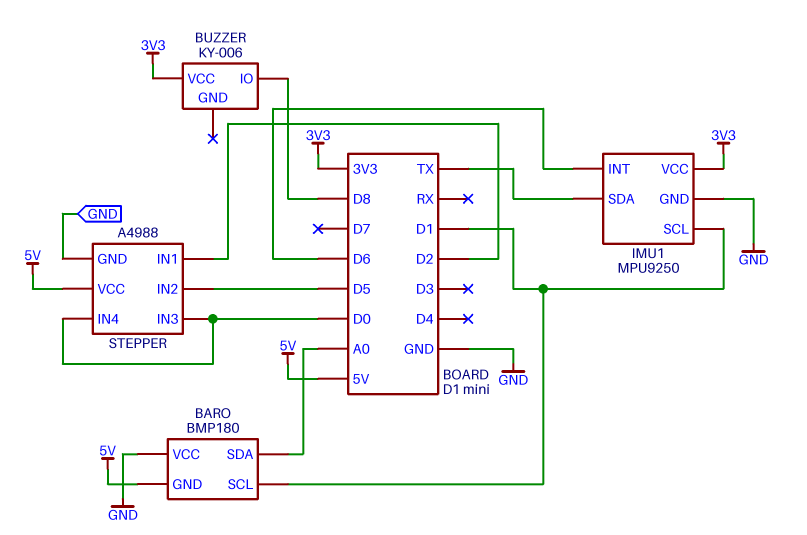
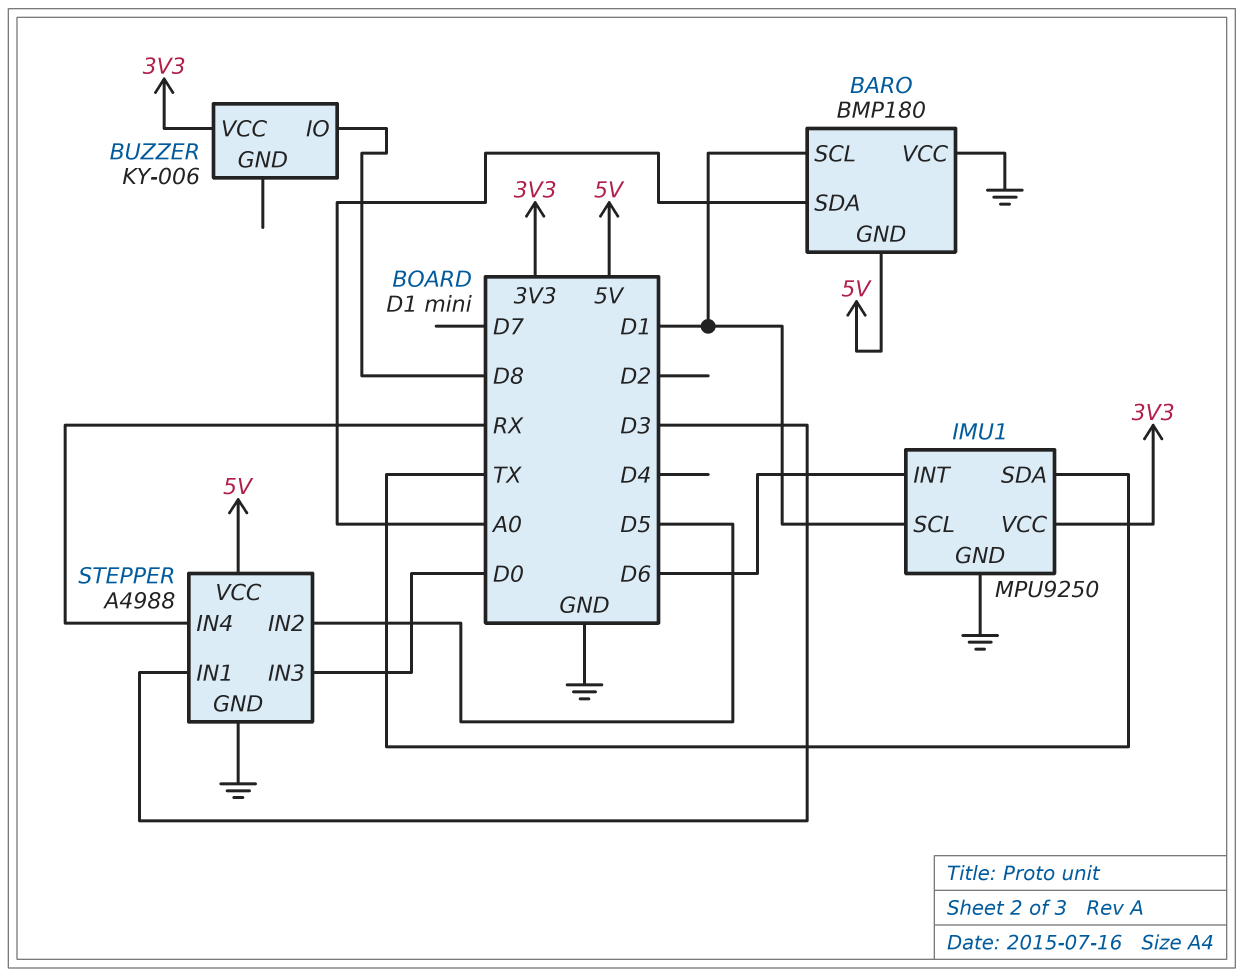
STEPPER pin IN1: D2 -> D3
STEPPER pin IN4: D0 -> RX

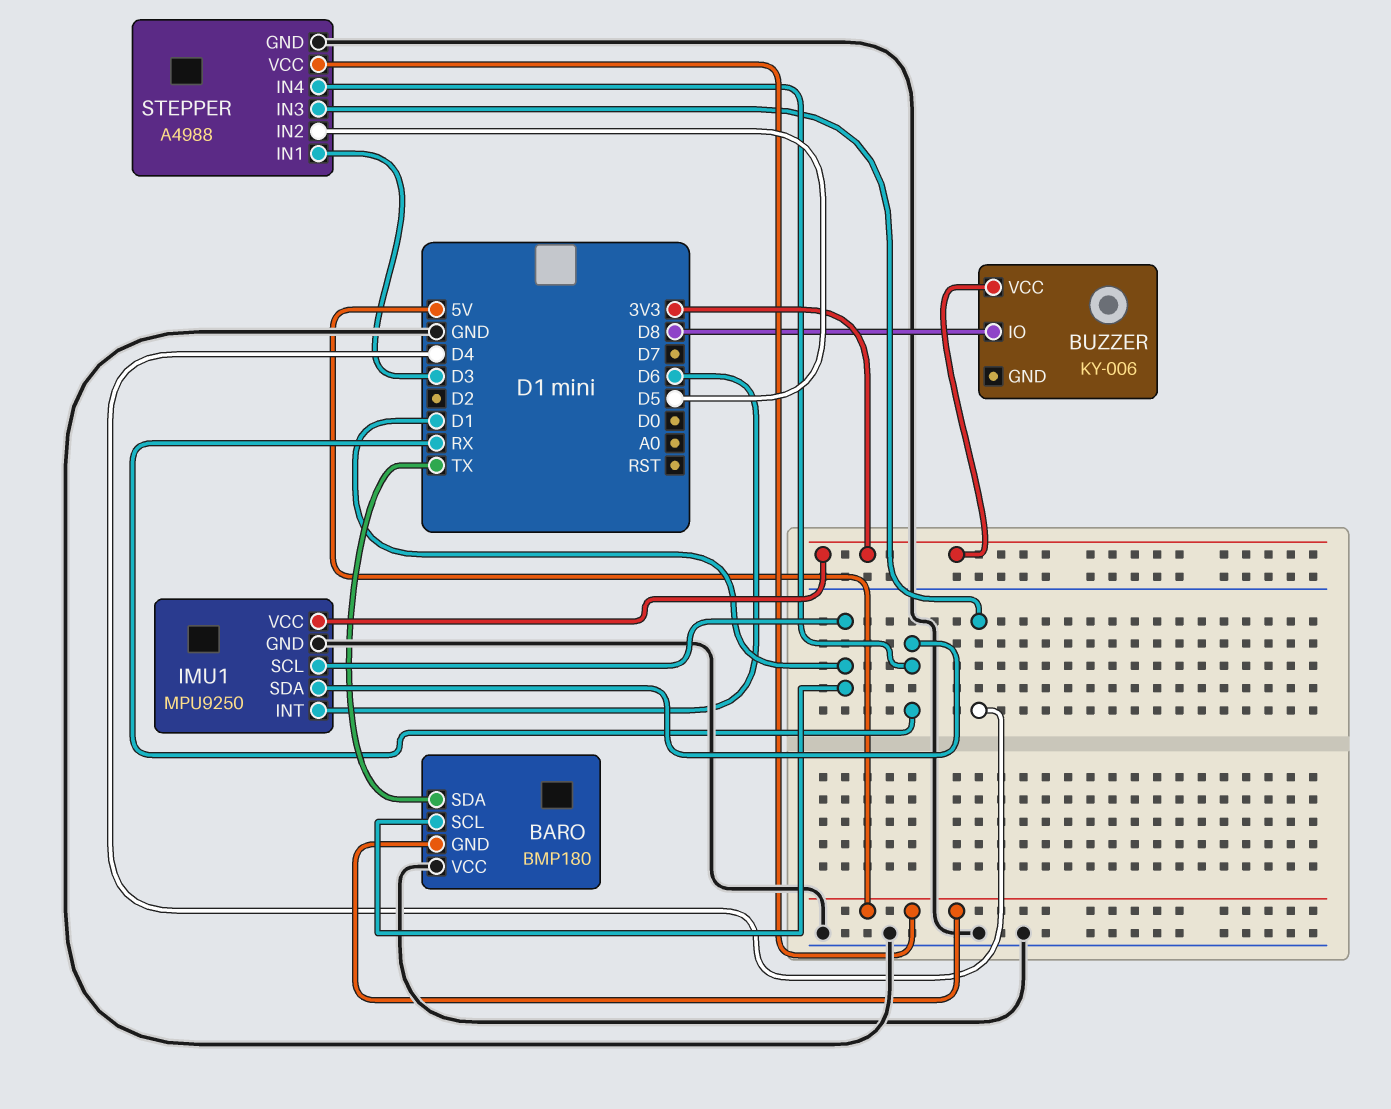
BARO pin SDA: A0 -> TX
IMU1 pin SDA: TX -> RX
STEPPER pin IN3: D0 -> D4

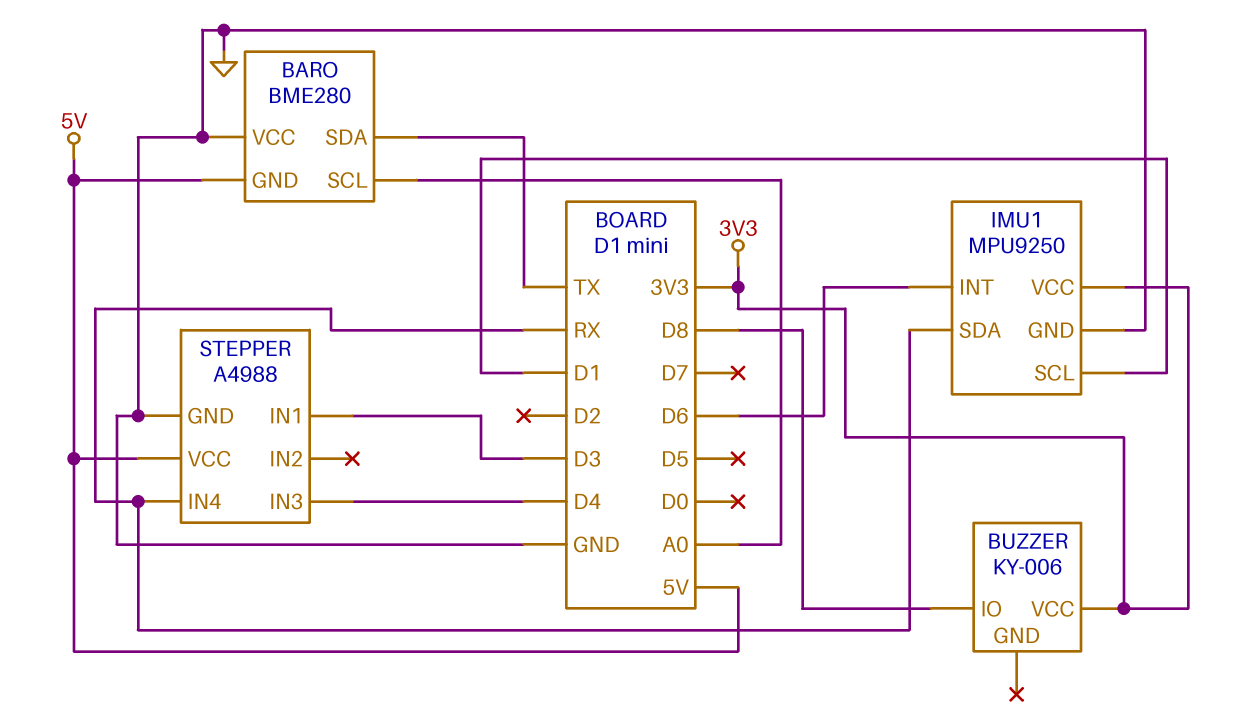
BARO: BMP180 -> BME280
BARO pin SCL: D1 -> A0
STEPPER pin IN2: D5 -> none

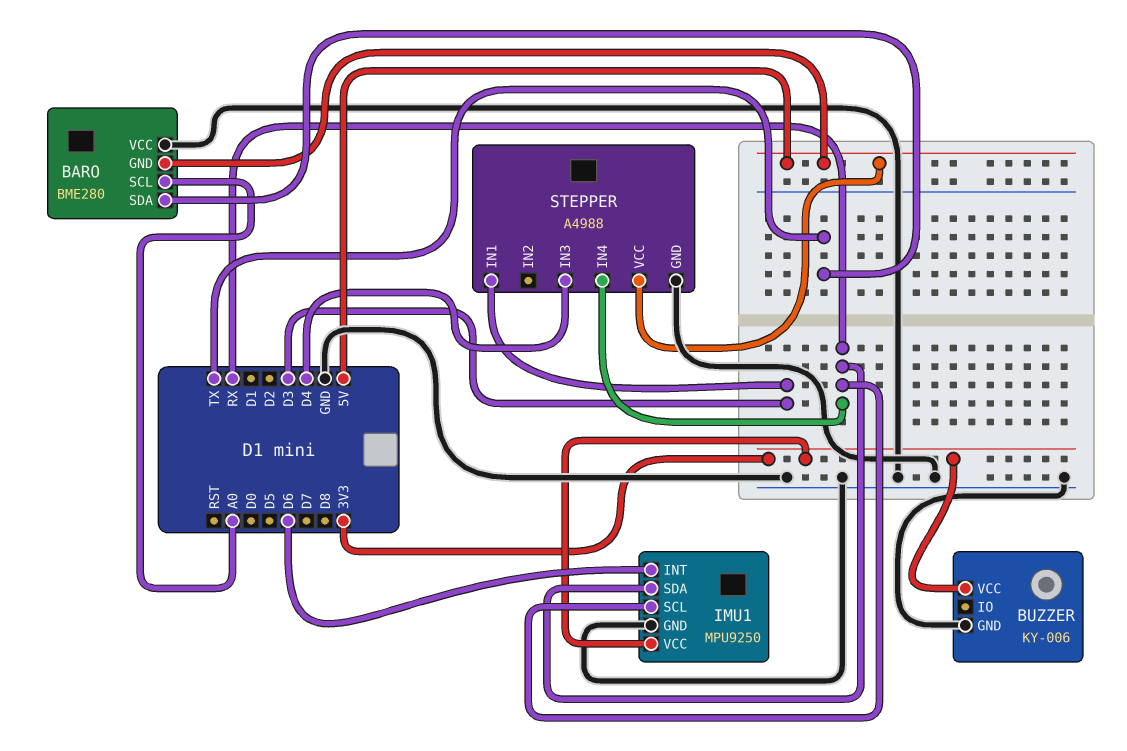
BUZZER pin GND: none -> GND
BUZZER pin IO: D8 -> none
IMU1 pin SCL: D1 -> RX

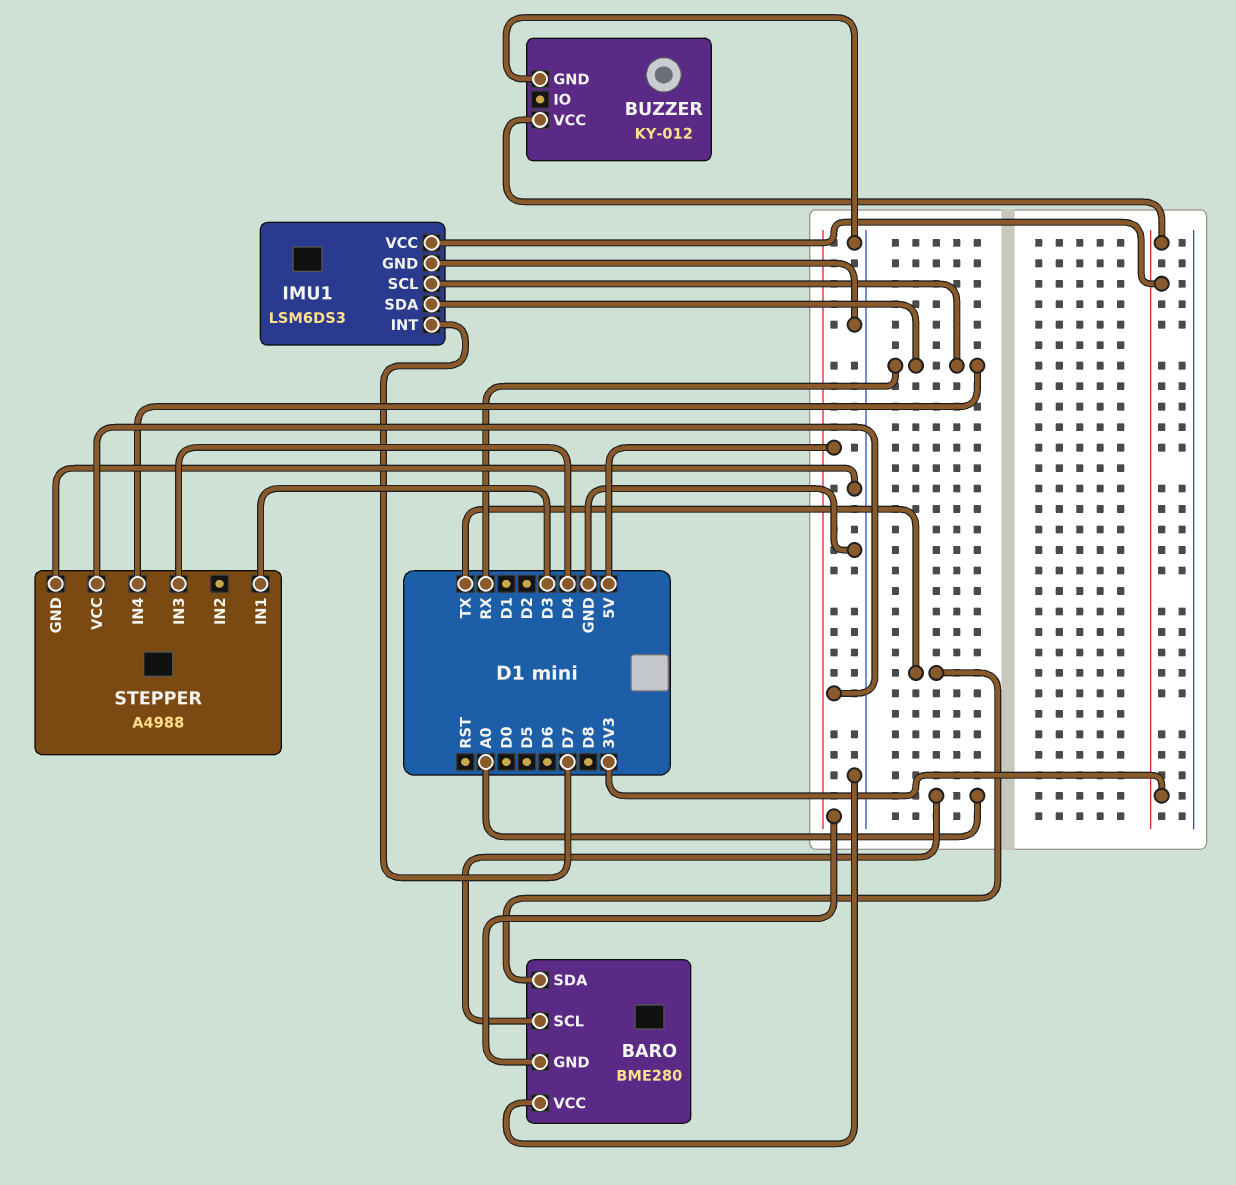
BUZZER: KY-006 -> KY-012
IMU1: MPU9250 -> LSM6DS3
IMU1 pin INT: D6 -> D7

